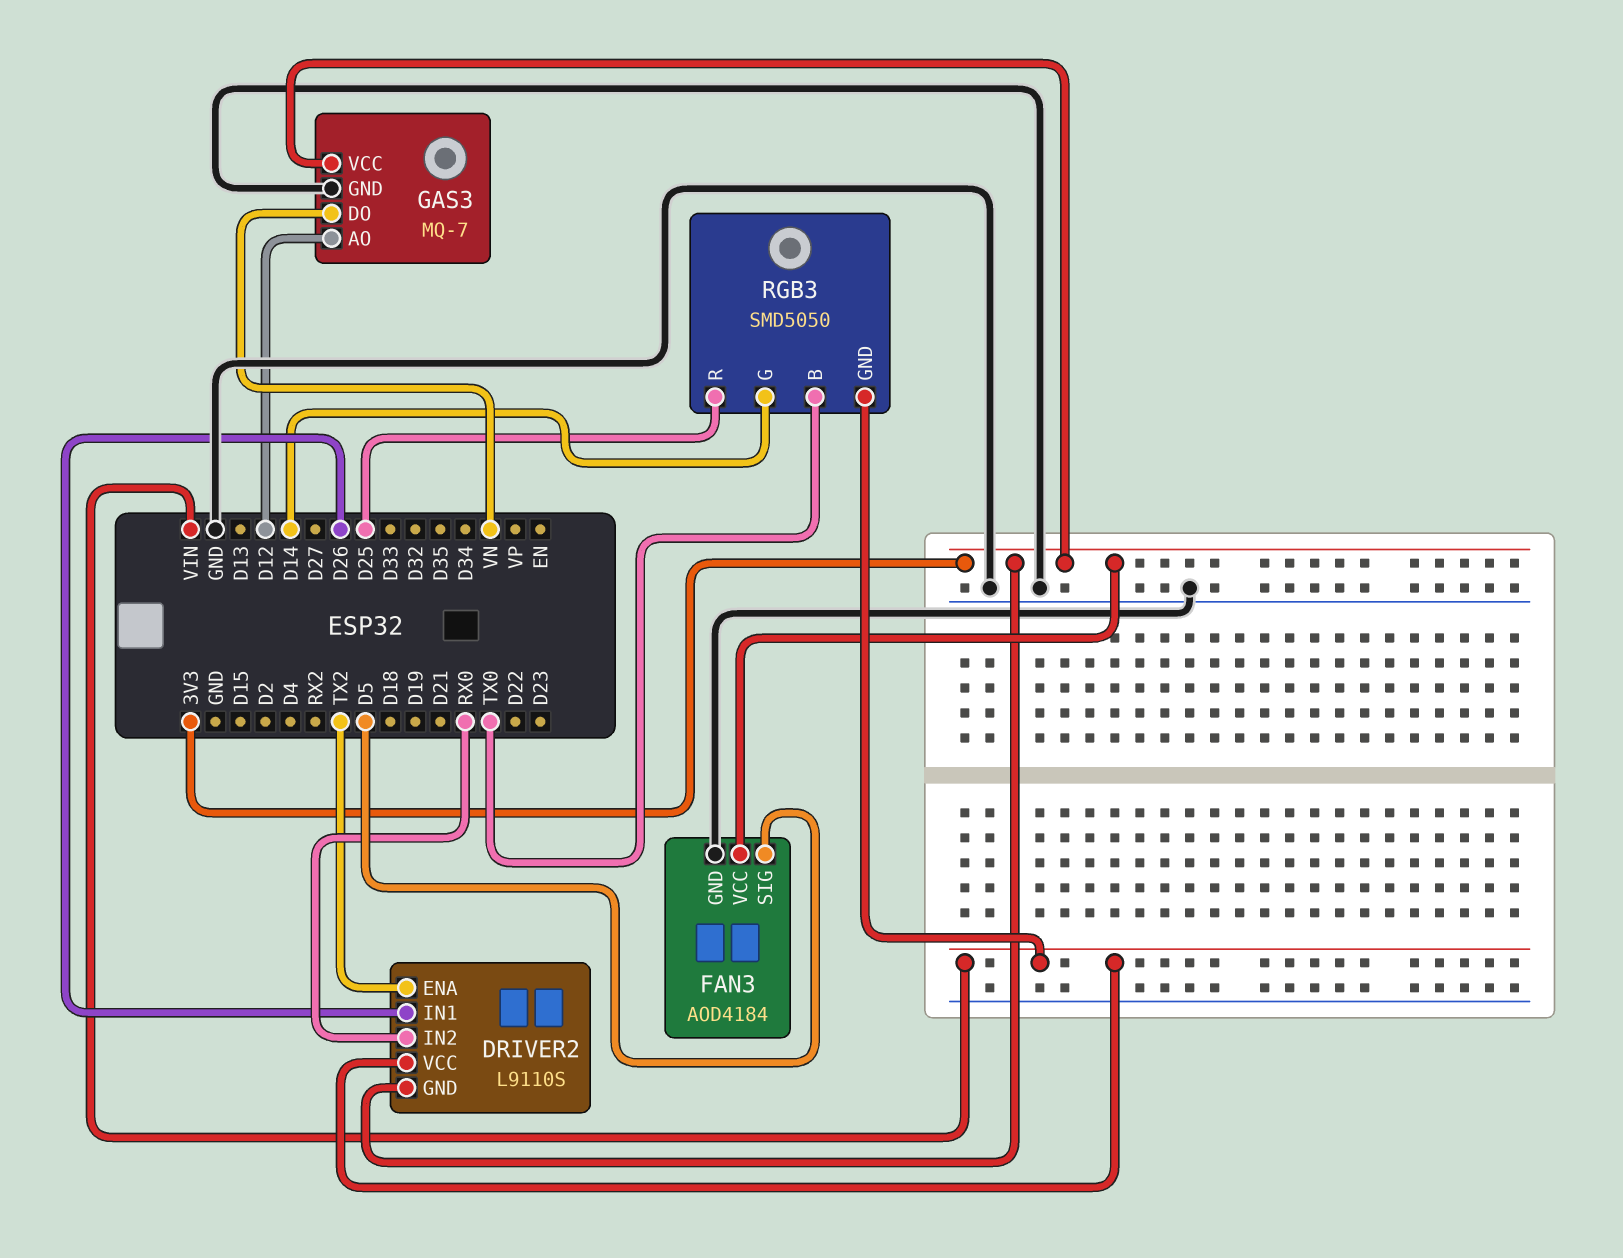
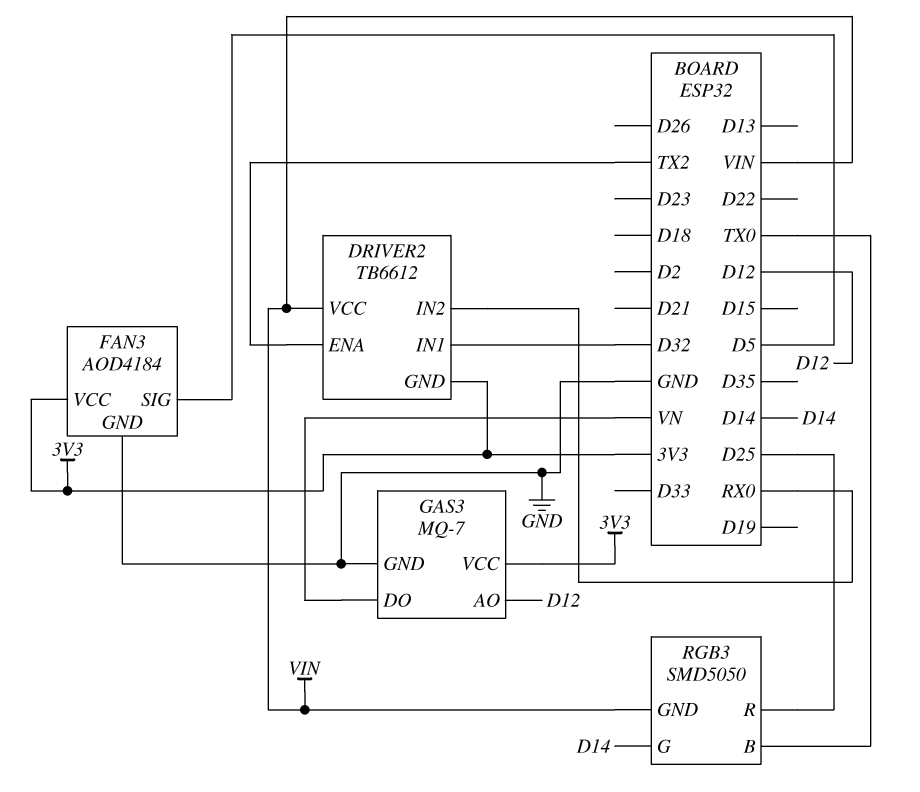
DRIVER2: L9110S -> TB6612
DRIVER2 pin IN1: D26 -> D32

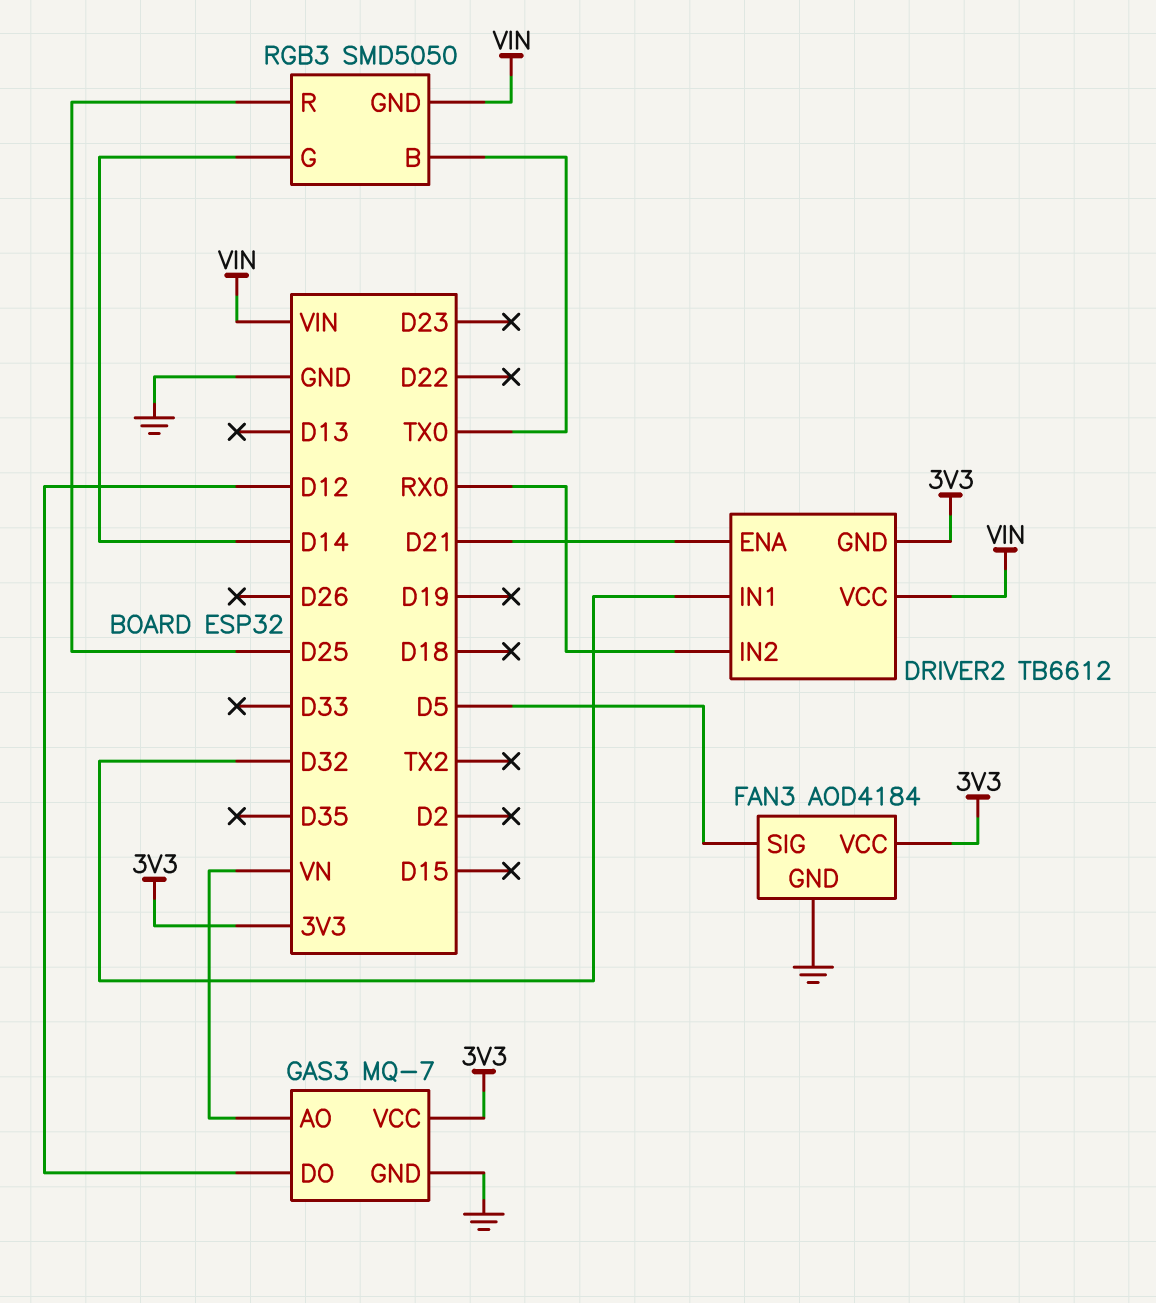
DRIVER2 pin ENA: TX2 -> D21
GAS3 pin AO: D12 -> VN
GAS3 pin DO: VN -> D12

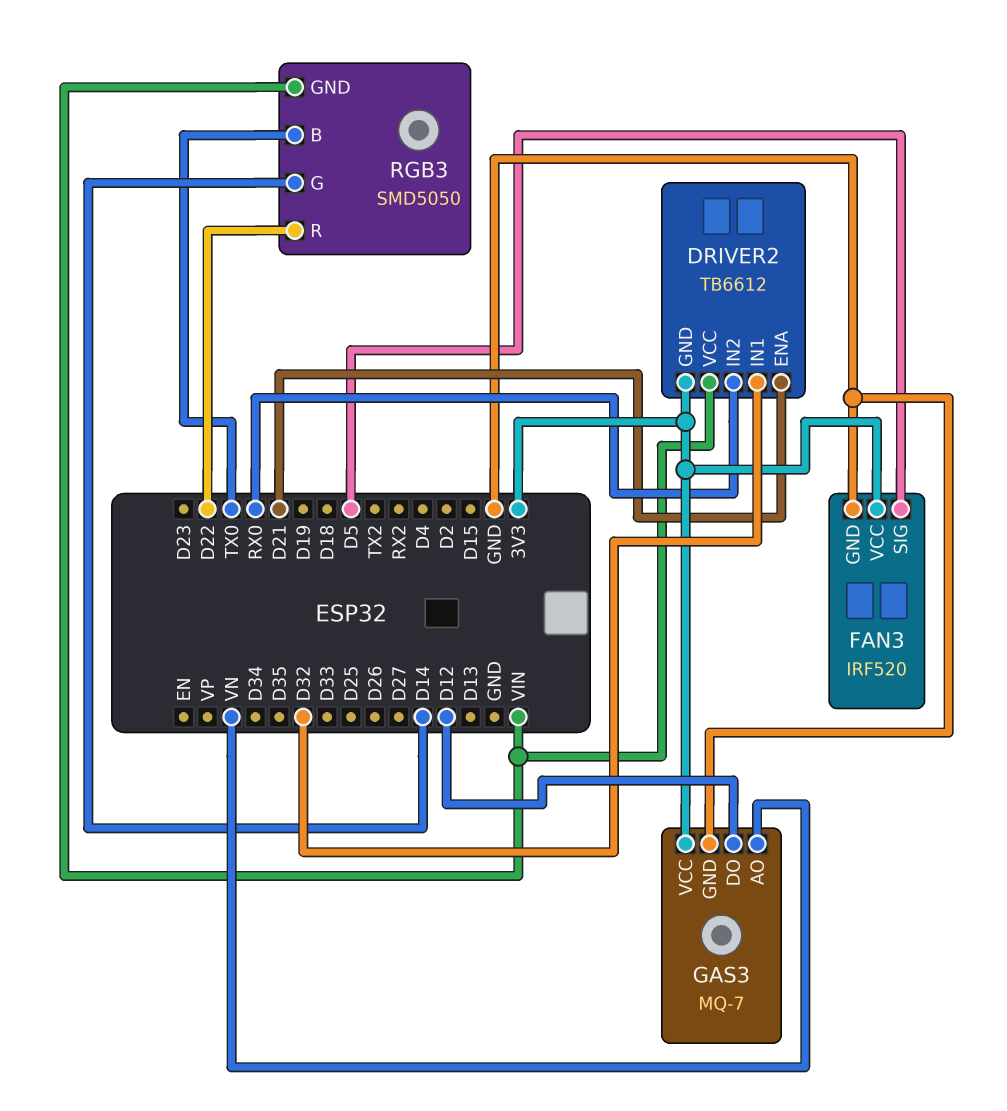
FAN3: AOD4184 -> IRF520
RGB3 pin R: D25 -> D22

